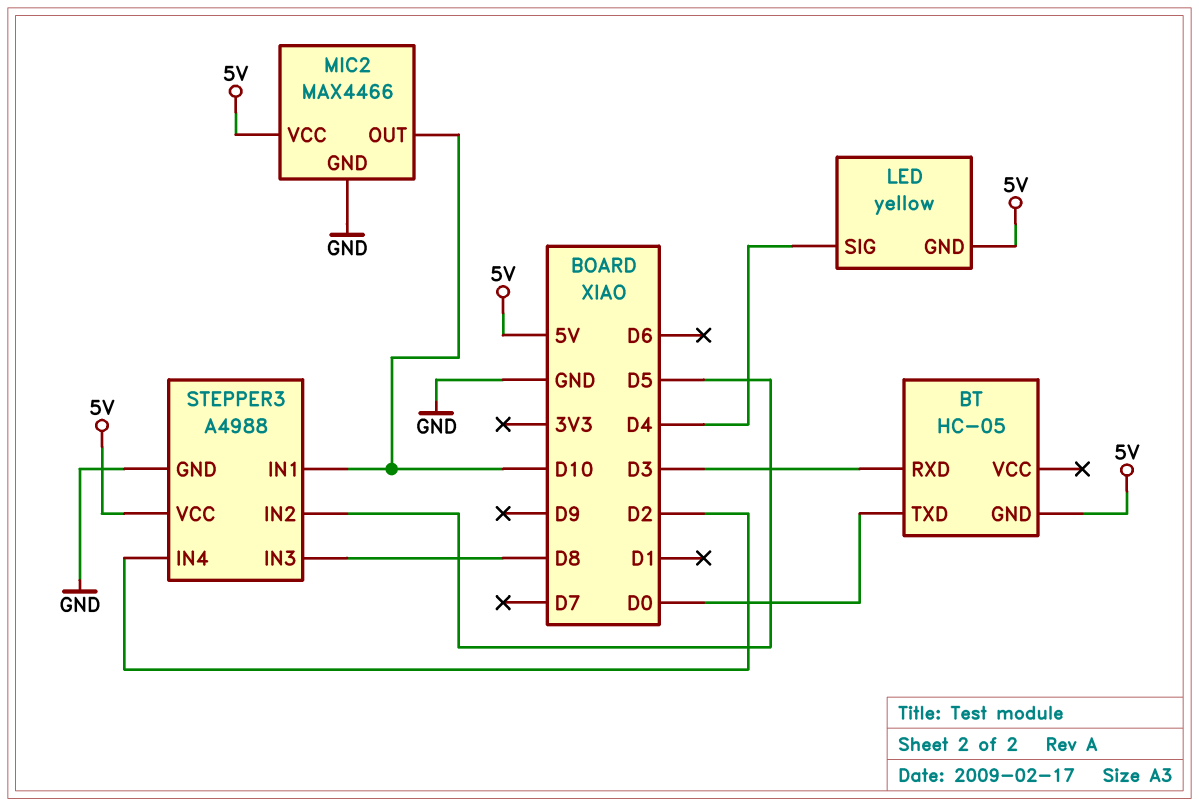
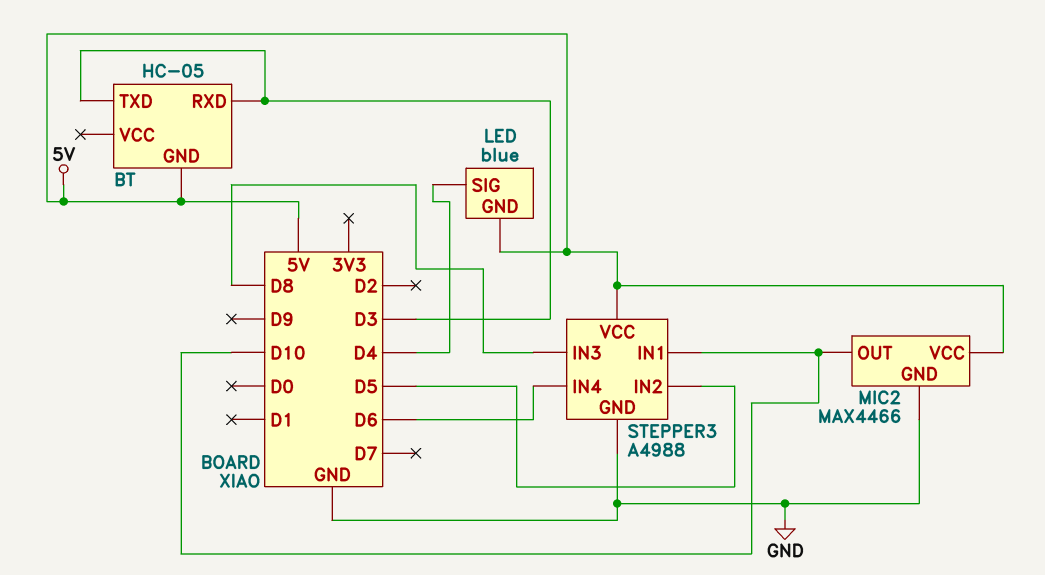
BT pin TXD: D0 -> D3
LED: yellow -> blue
STEPPER3 pin IN4: D2 -> D6

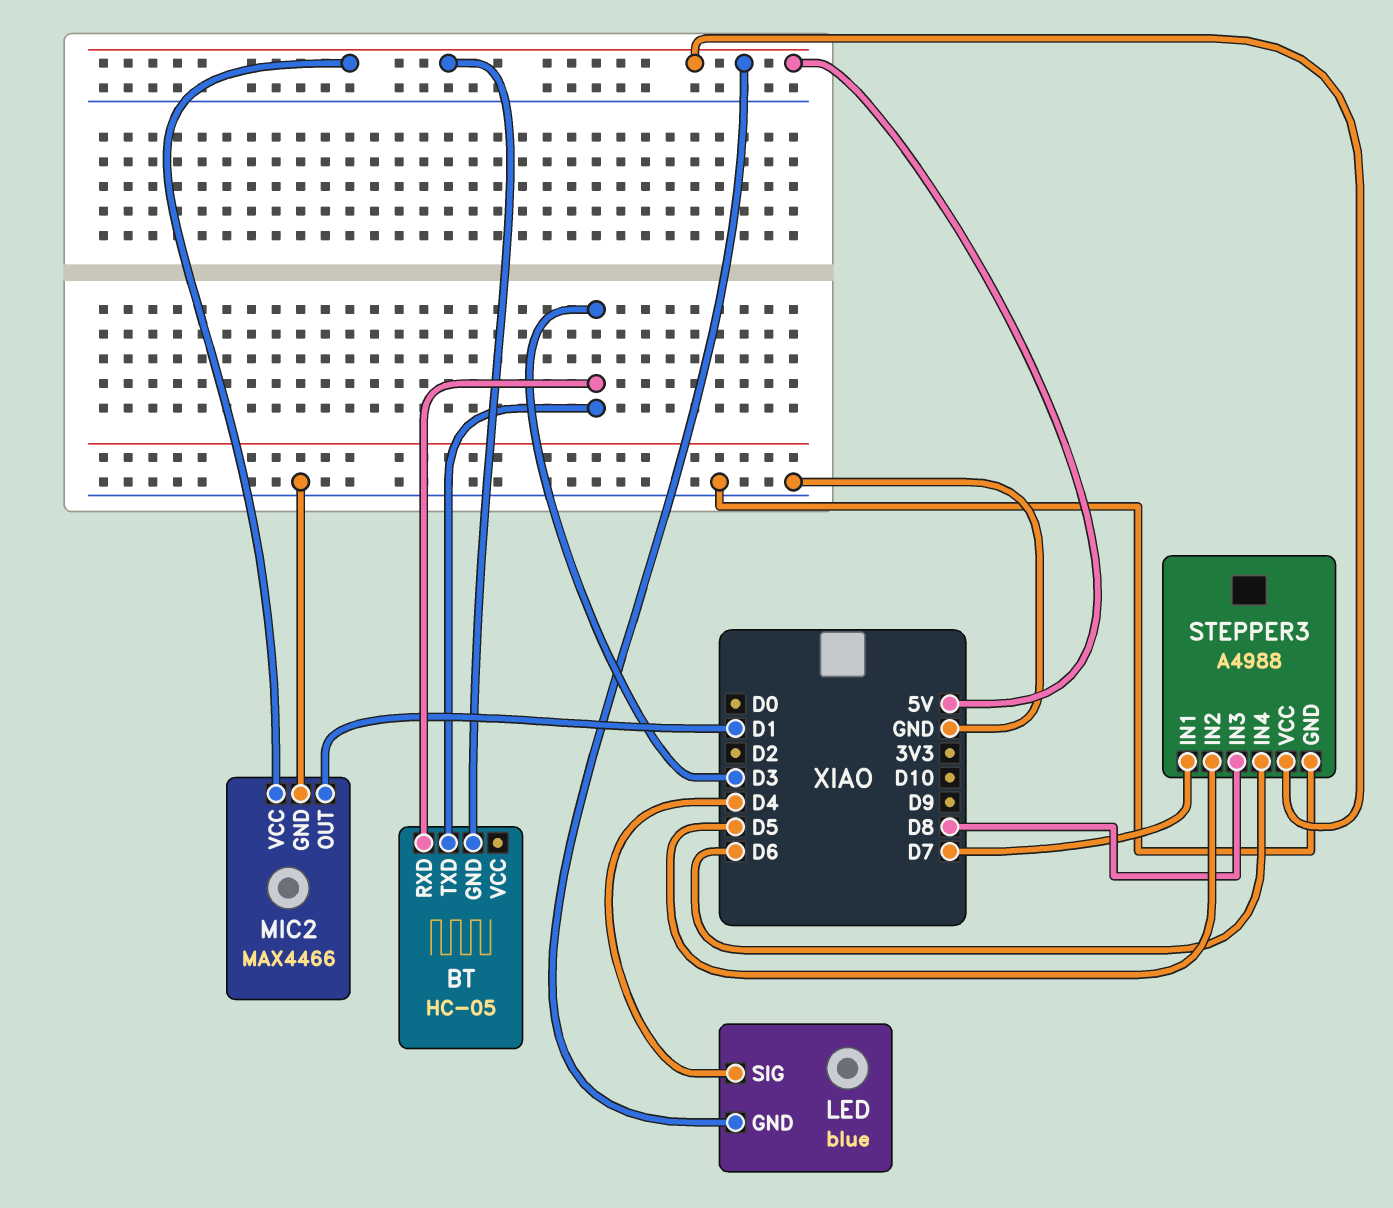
MIC2 pin OUT: D10 -> D1
STEPPER3 pin IN1: D10 -> D7

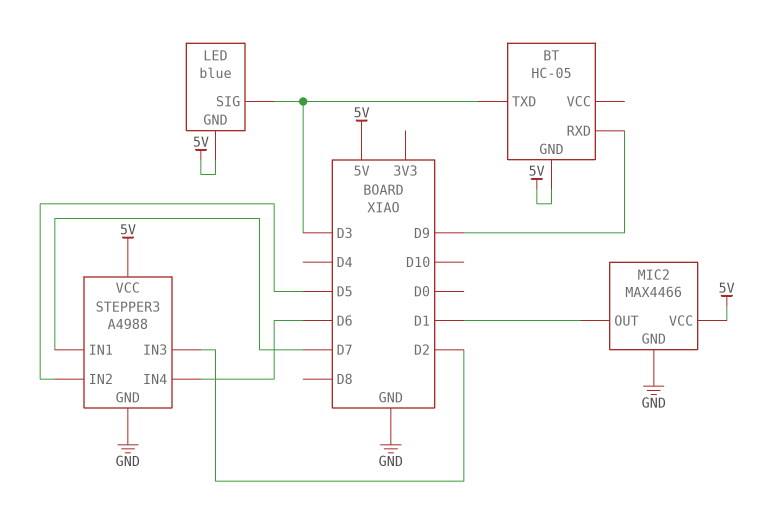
BT pin RXD: D3 -> D9
LED pin SIG: D4 -> D3
STEPPER3 pin IN3: D8 -> D2

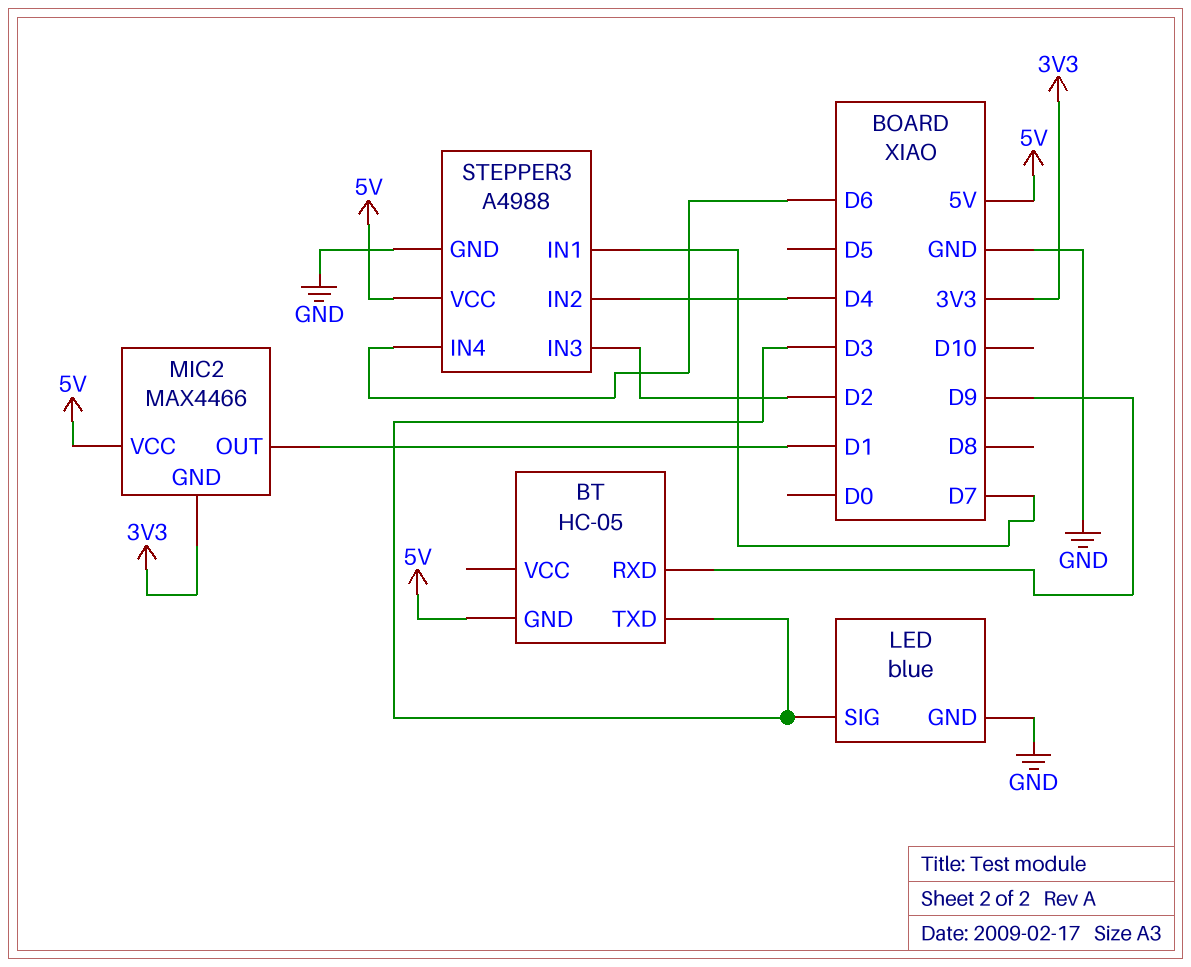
LED pin GND: 5V -> GND
MIC2 pin GND: GND -> 3V3
STEPPER3 pin IN2: D5 -> D4

